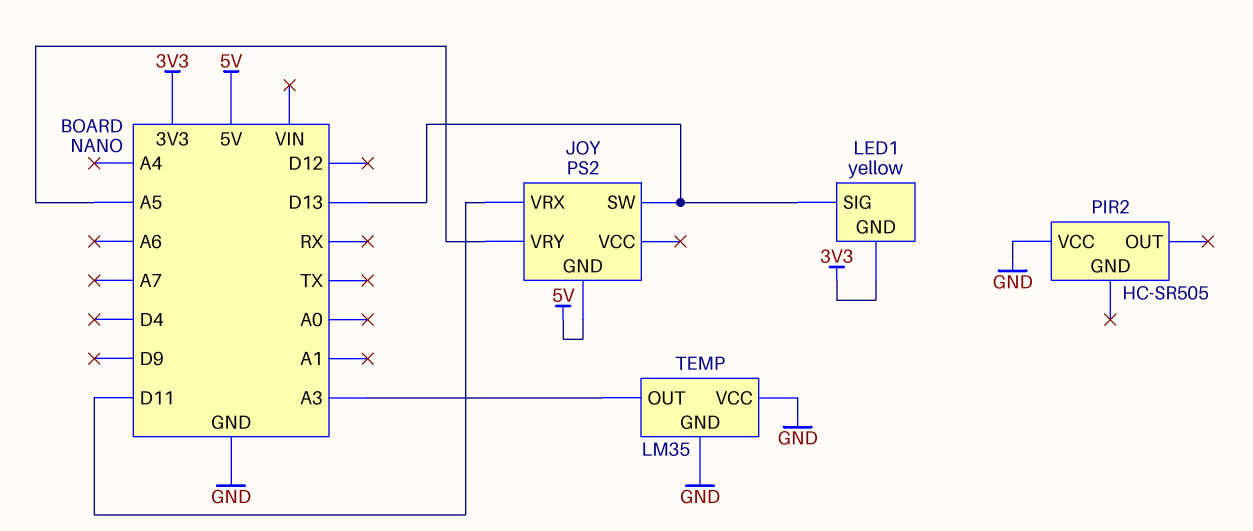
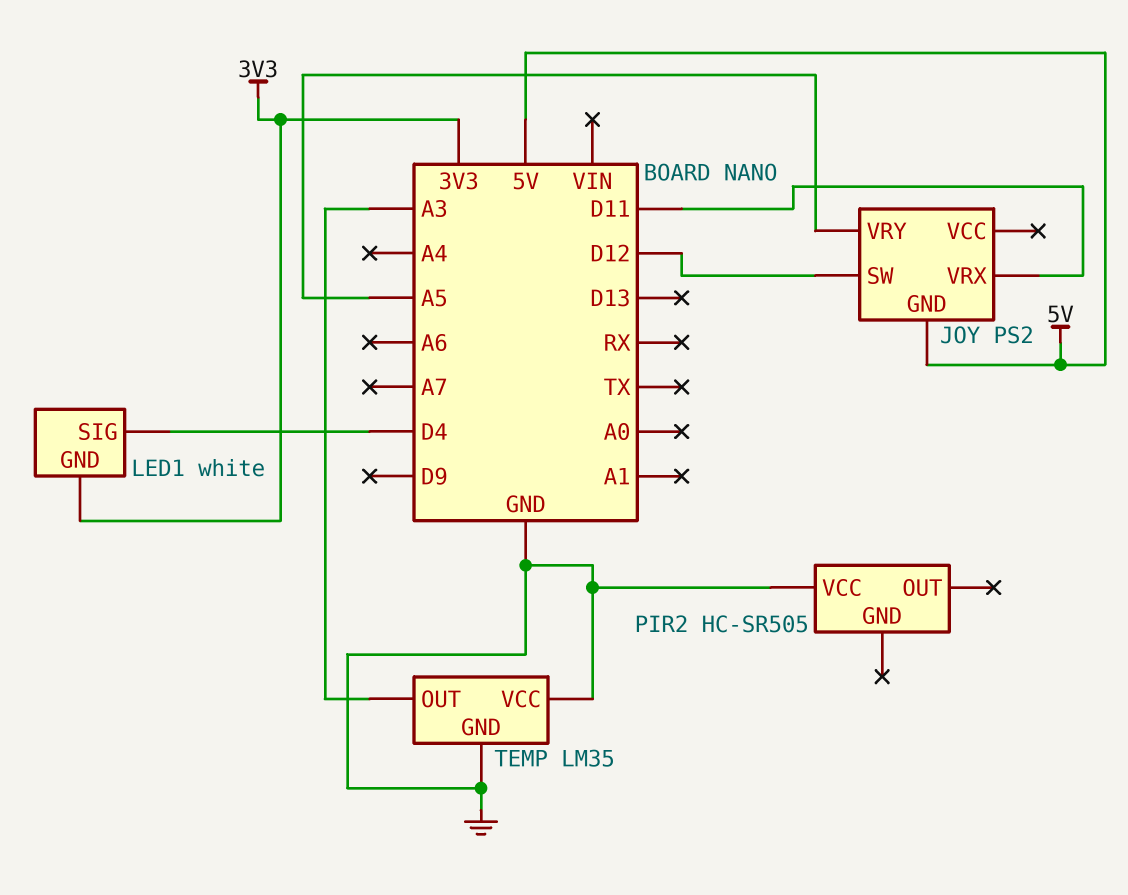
JOY pin SW: D13 -> D12
LED1: yellow -> white
LED1 pin SIG: D13 -> D4

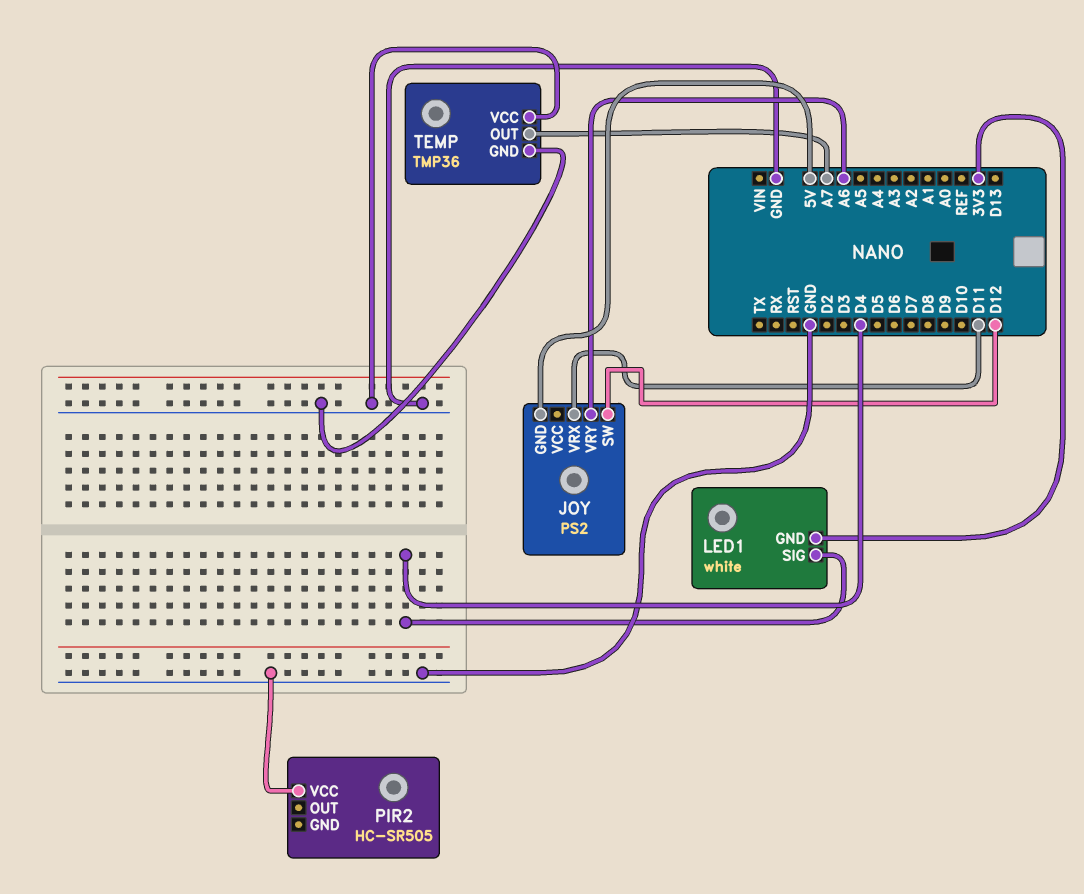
JOY pin VRY: A5 -> A6
TEMP: LM35 -> TMP36
TEMP pin OUT: A3 -> A7

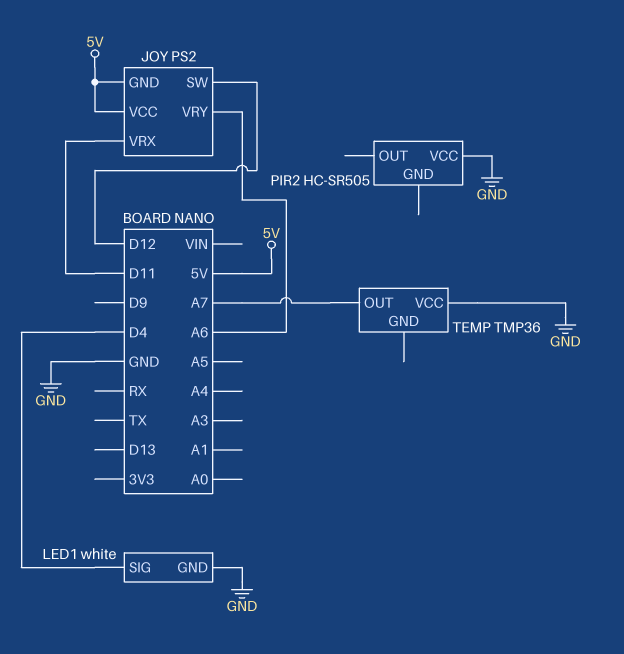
JOY pin VCC: none -> 5V
LED1 pin GND: 3V3 -> GND
TEMP pin GND: GND -> none

